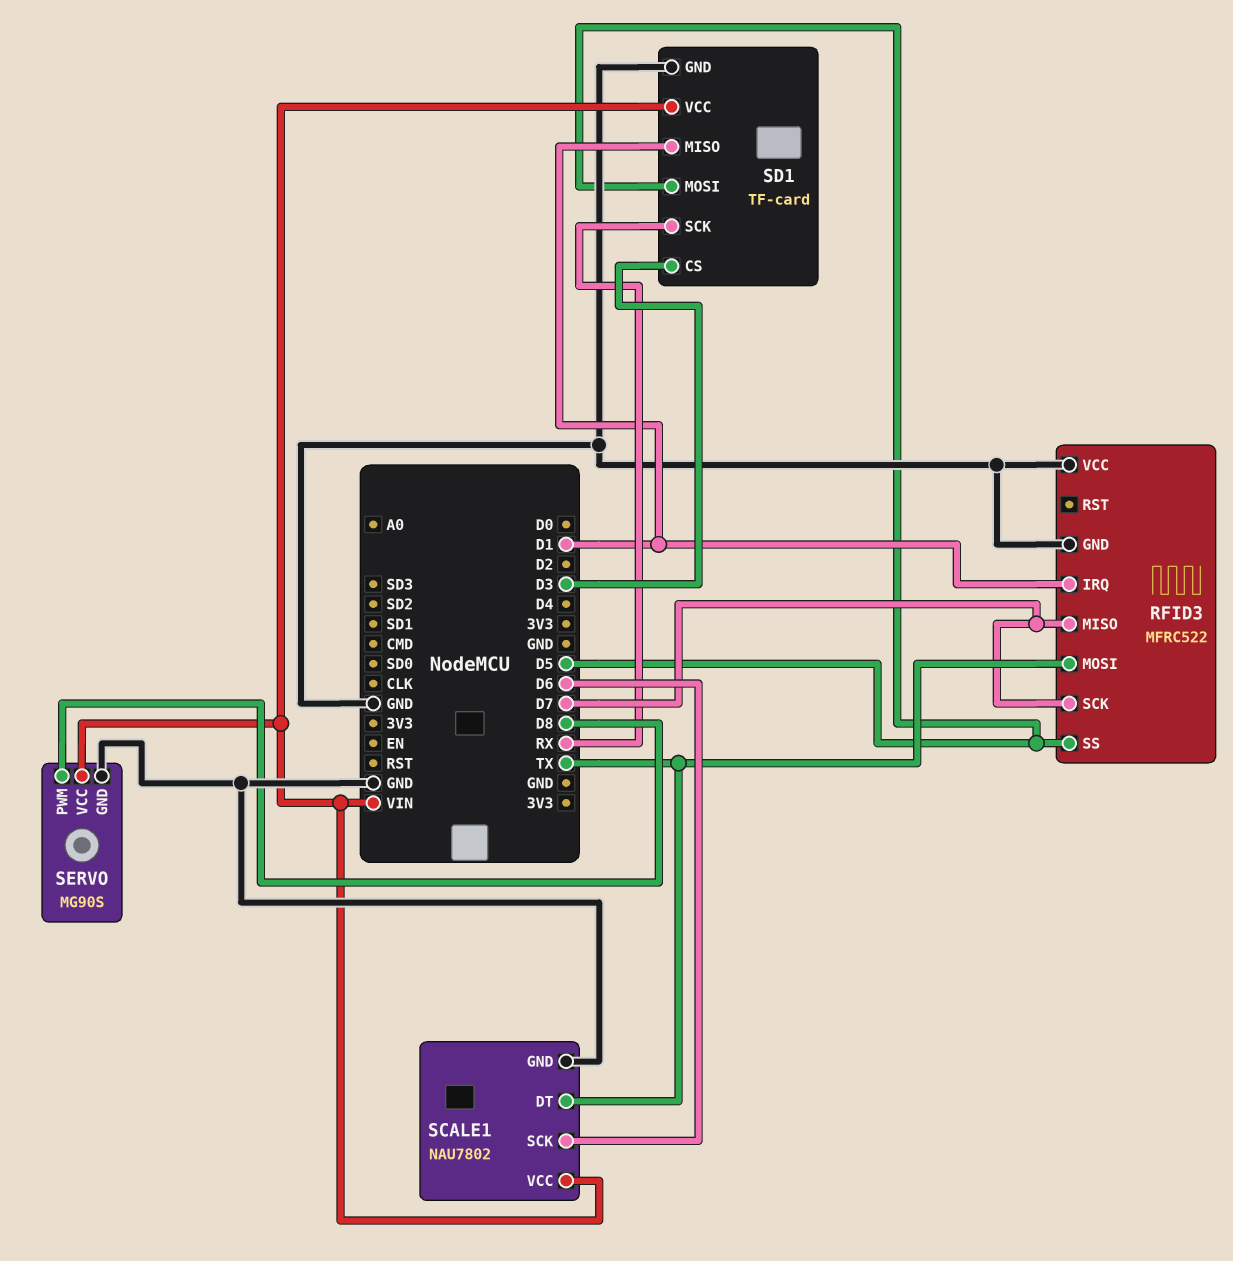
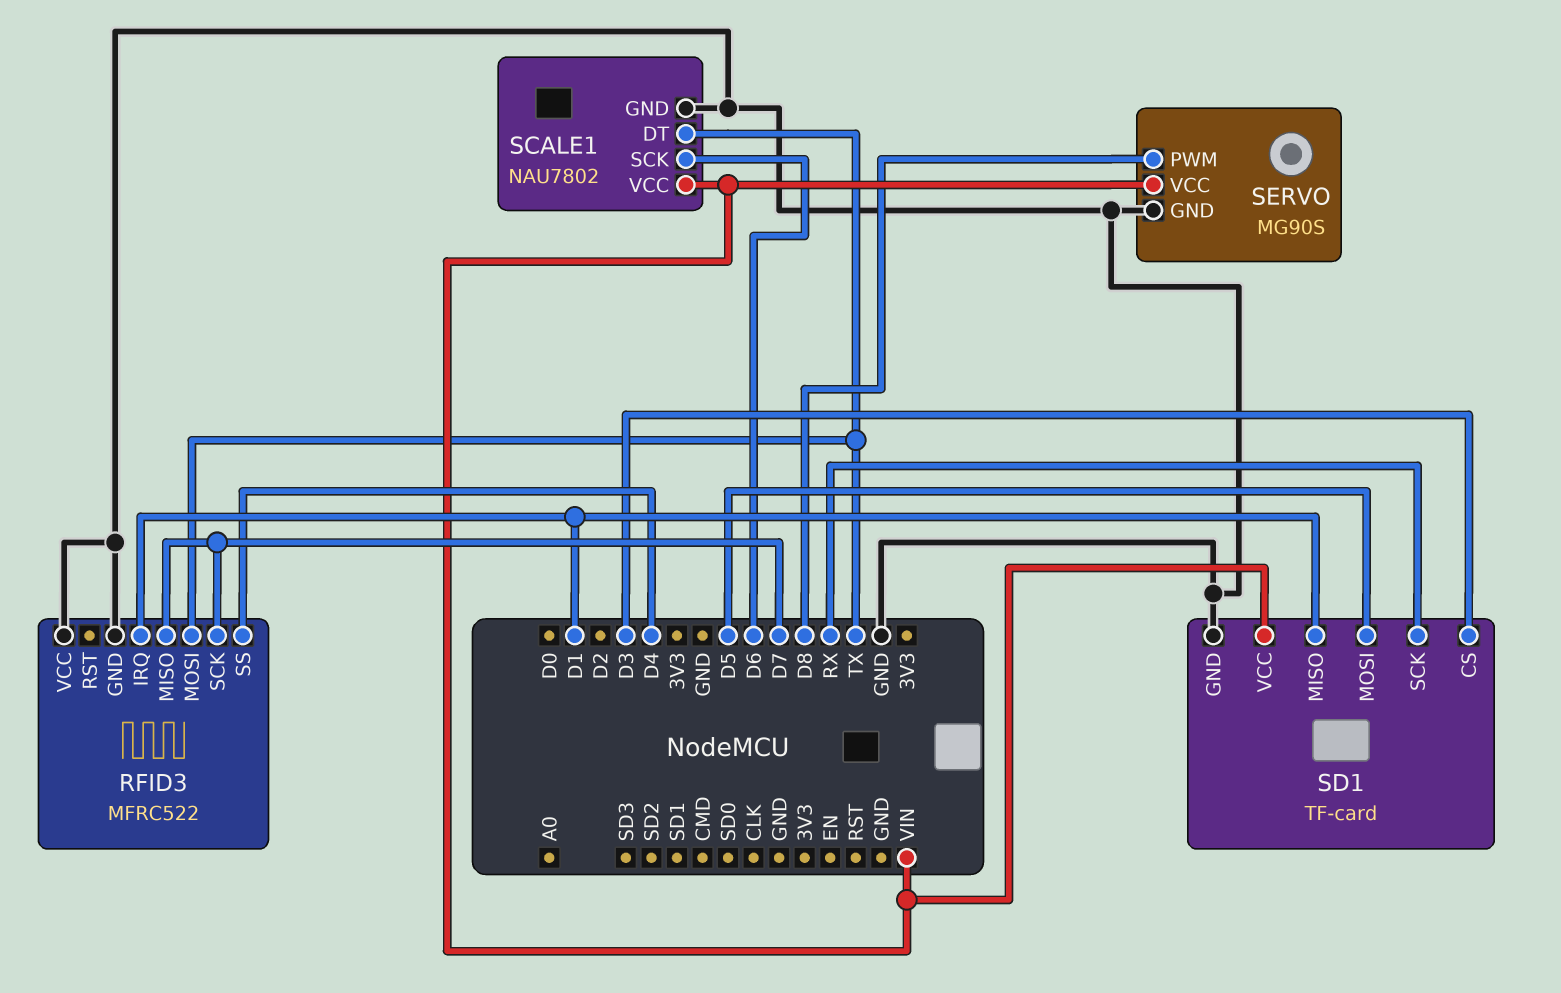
RFID3 pin SS: D5 -> D4

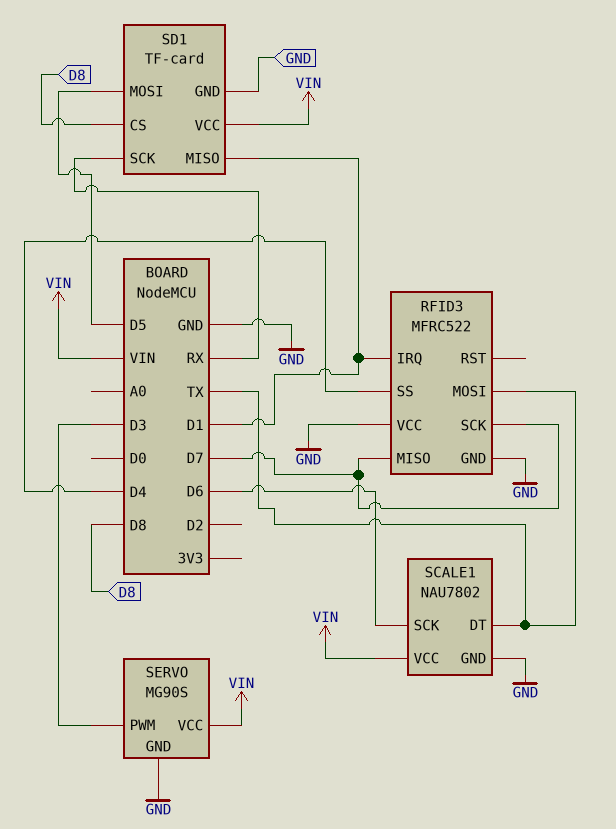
SD1 pin CS: D3 -> D8
SERVO pin PWM: D8 -> D3

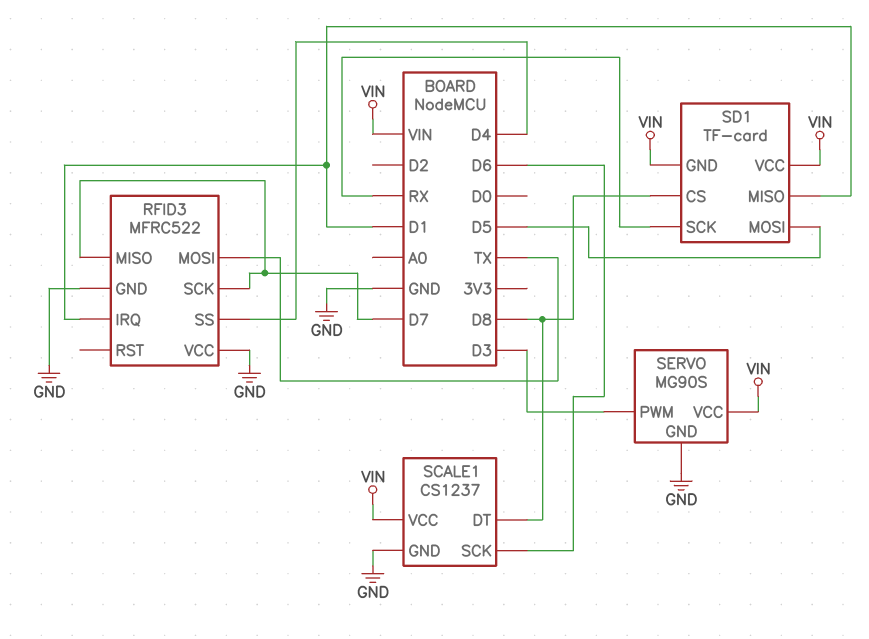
SCALE1: NAU7802 -> CS1237
SCALE1 pin DT: TX -> D8
SD1 pin GND: GND -> VIN

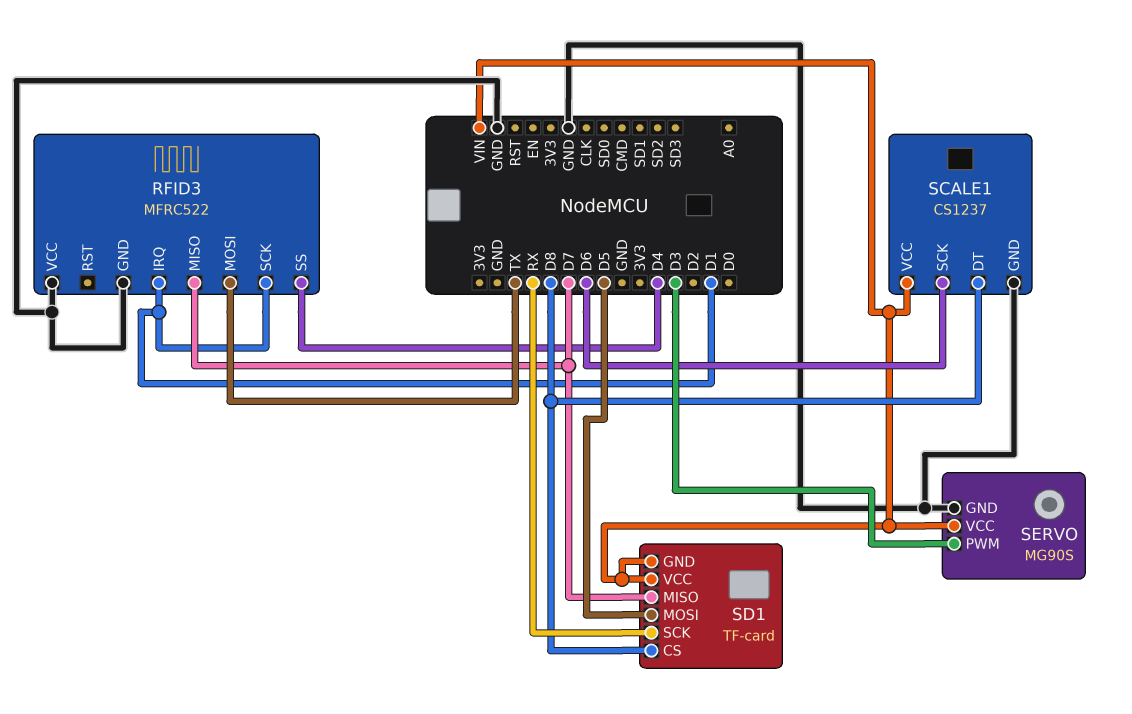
RFID3 pin SCK: D7 -> D1
SD1 pin MISO: D1 -> D7

